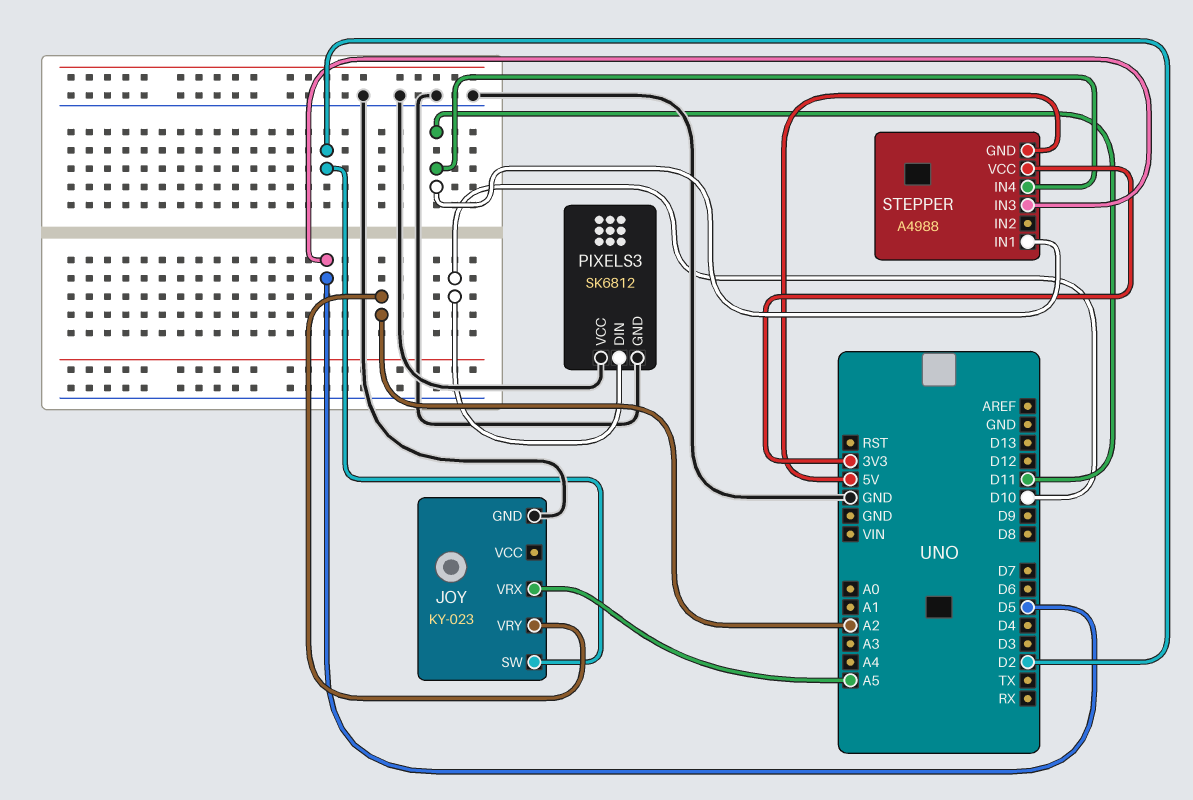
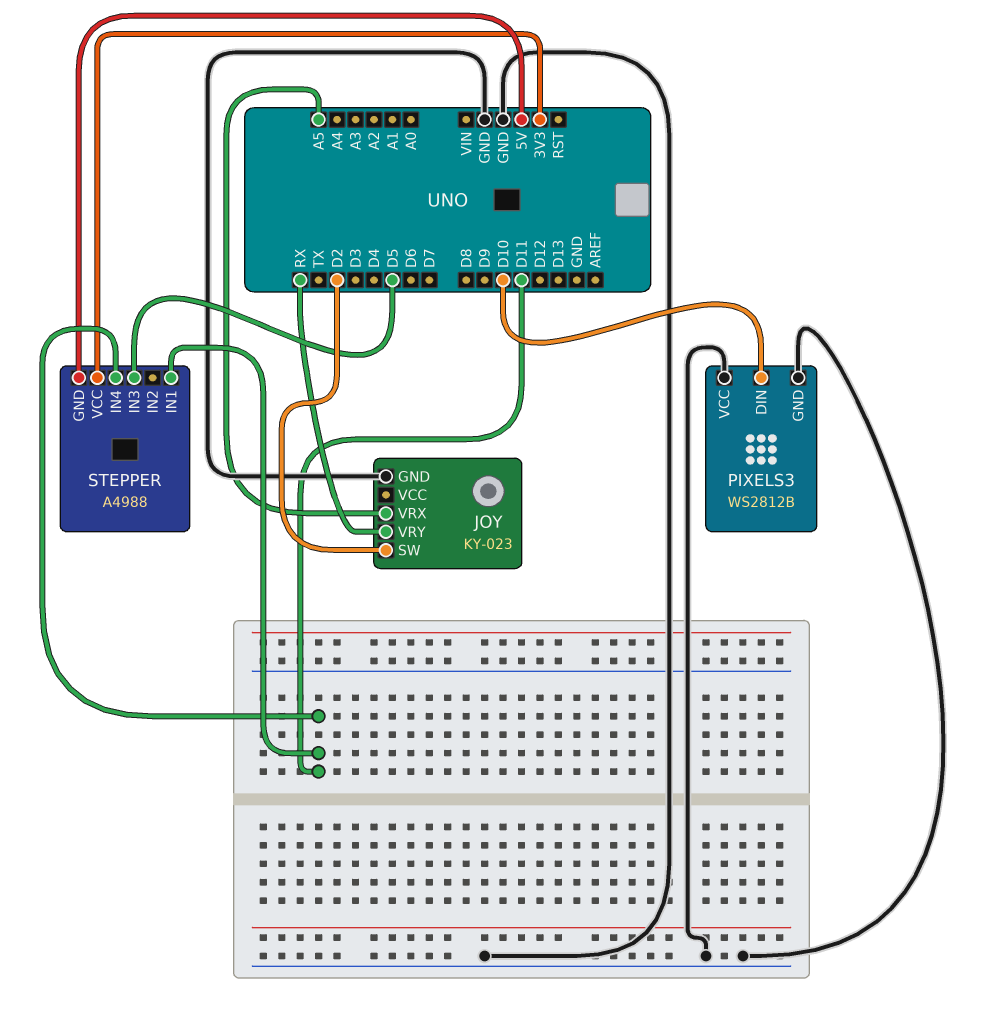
JOY pin VRY: A2 -> RX
PIXELS3: SK6812 -> WS2812B

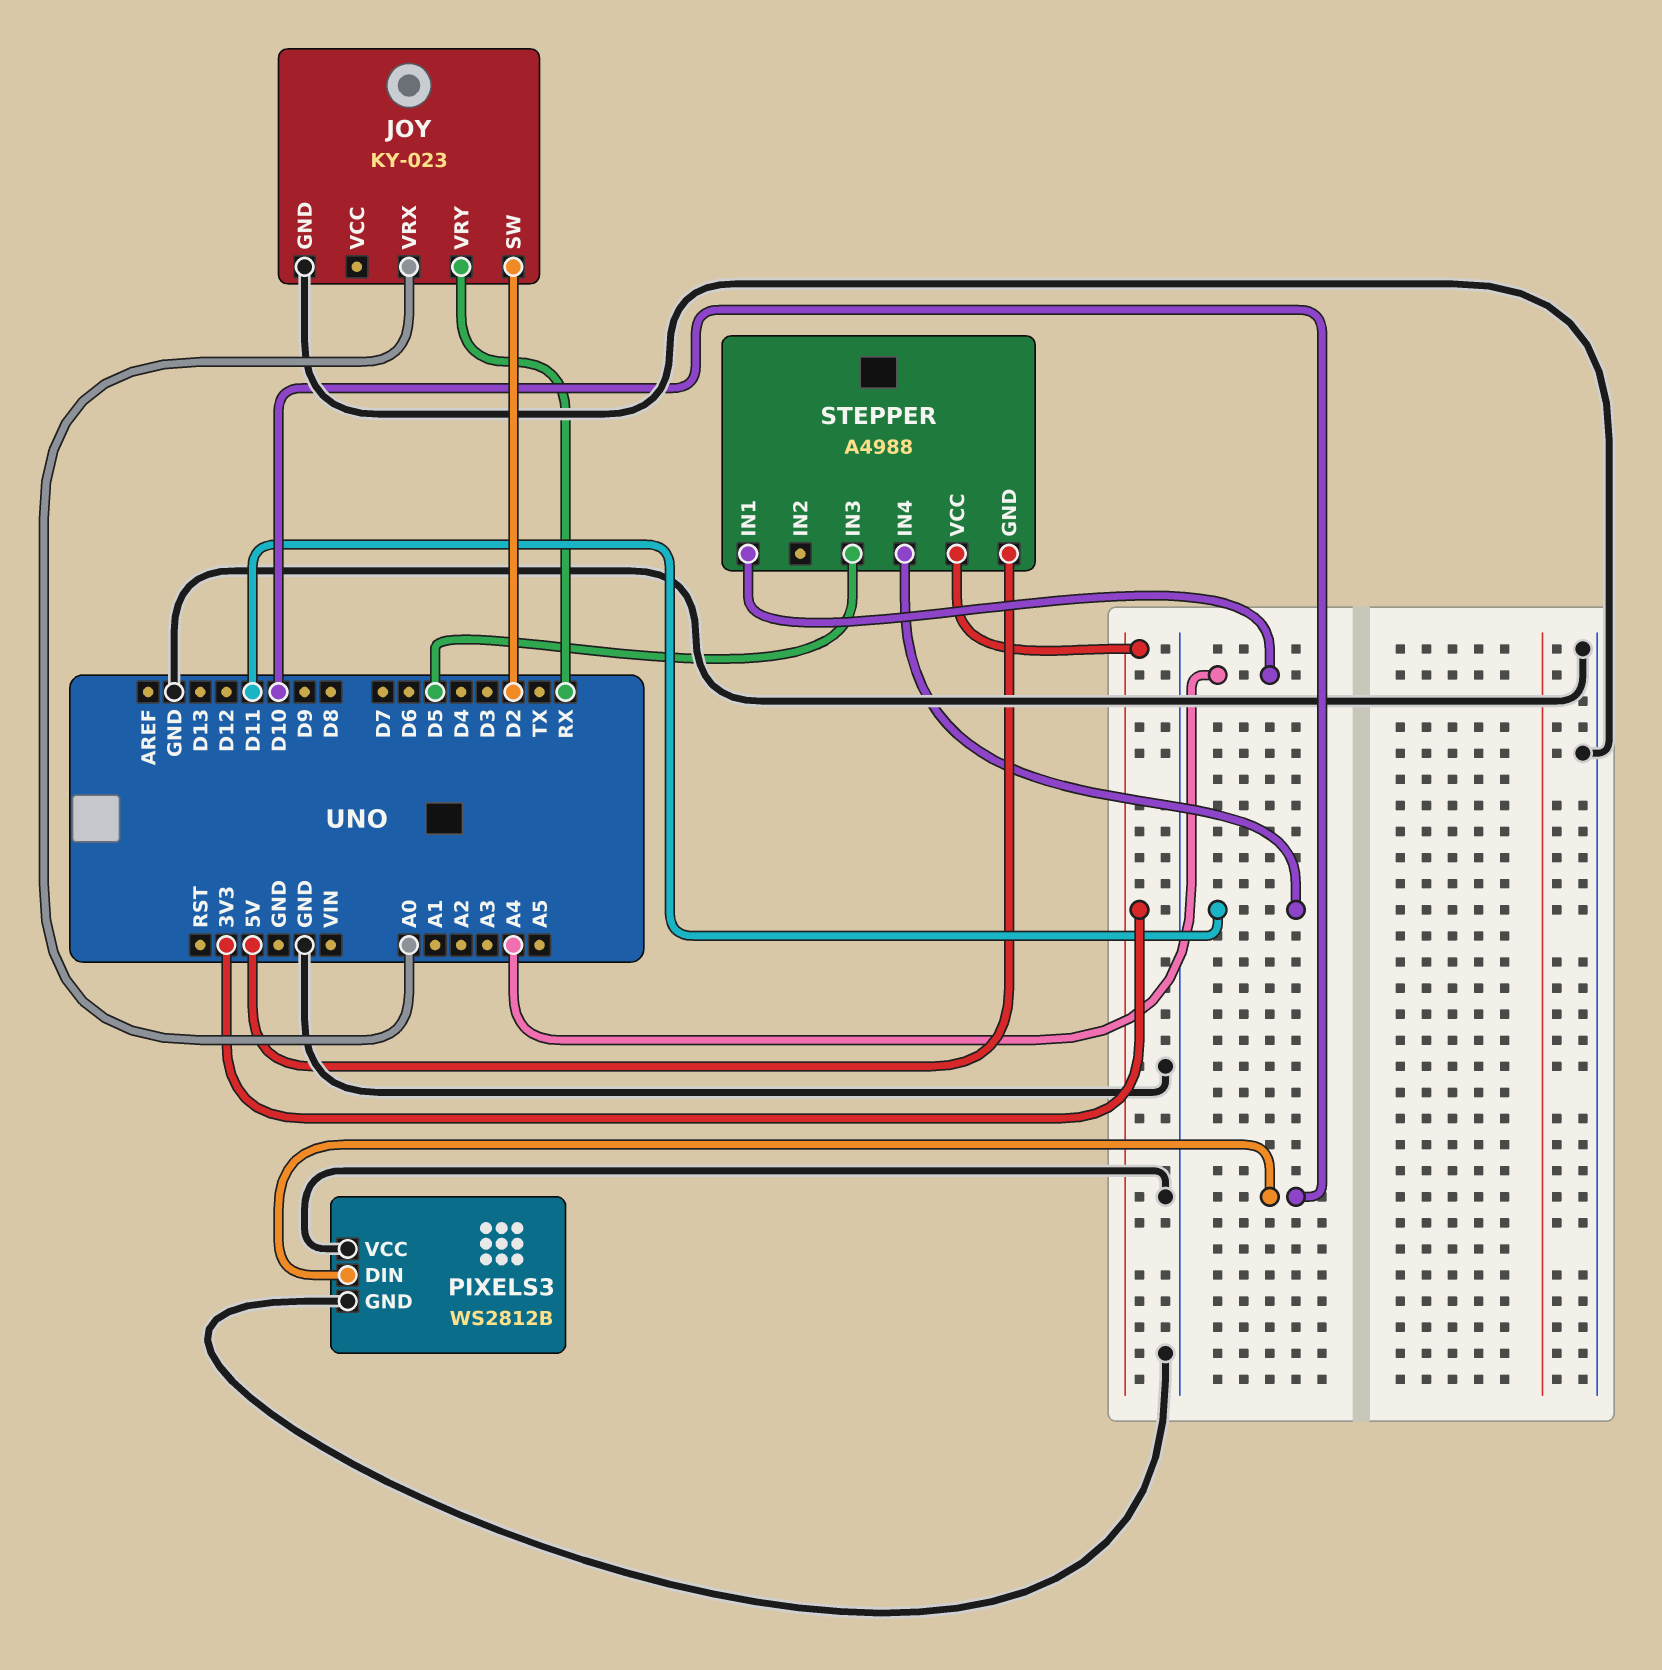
JOY pin VRX: A5 -> A0
STEPPER pin IN1: D11 -> A4

